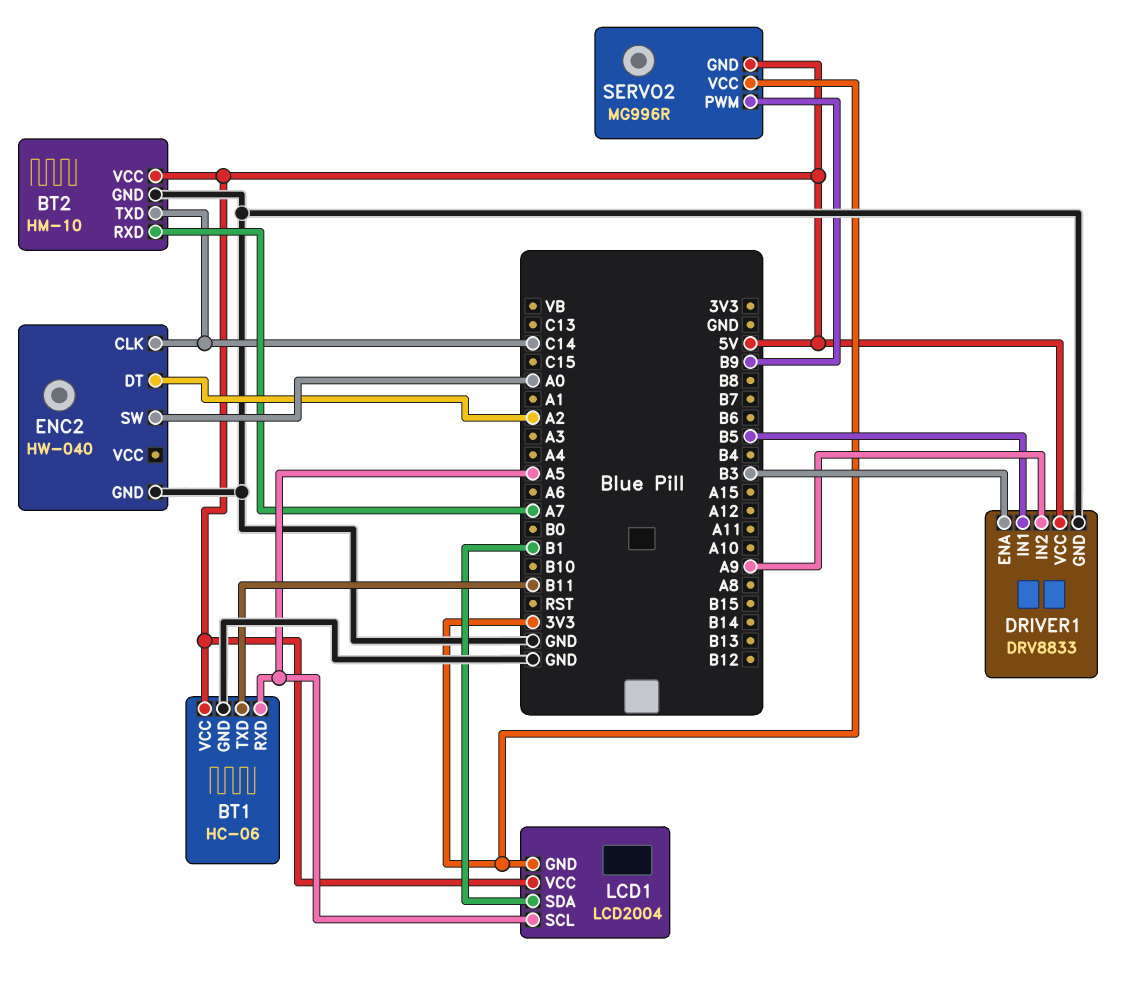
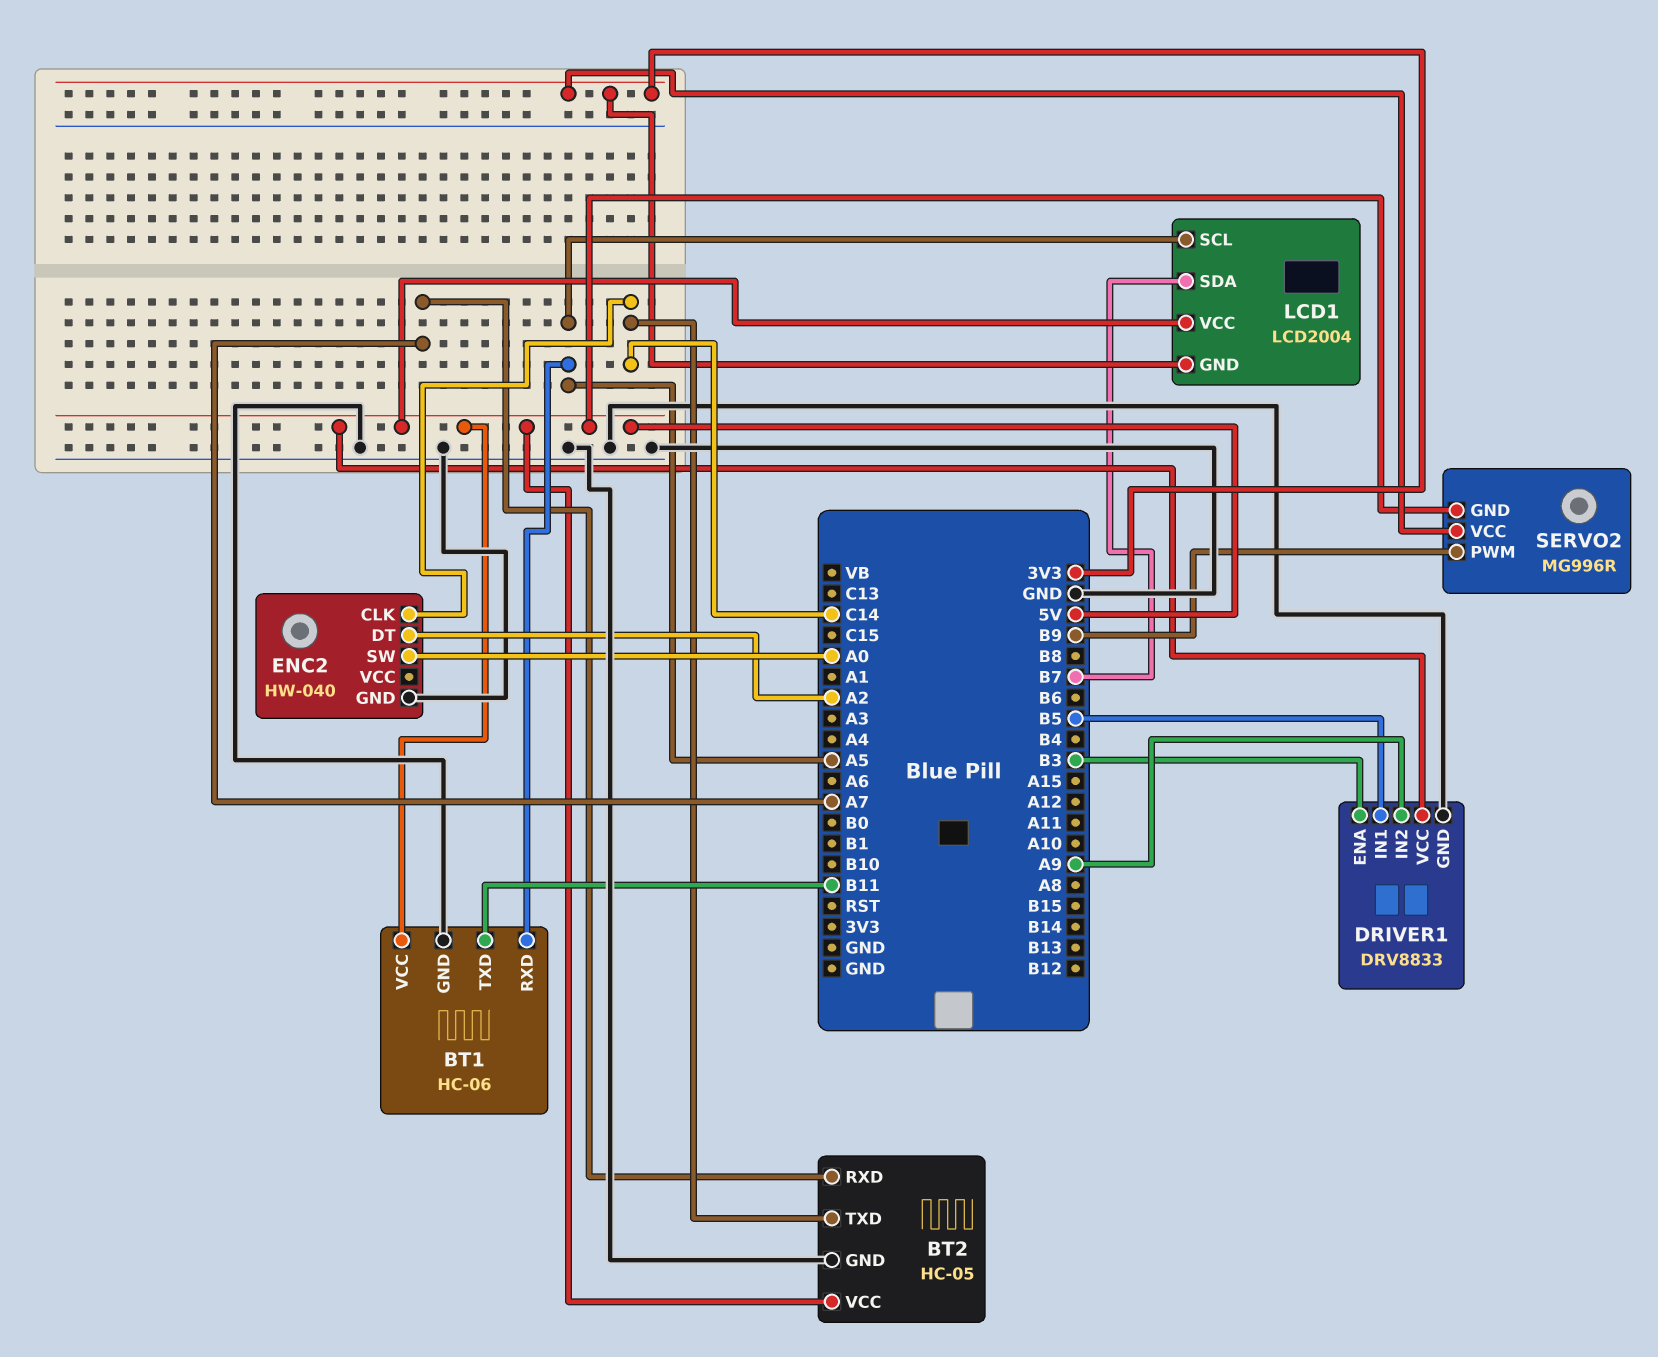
BT2: HM-10 -> HC-05
LCD1 pin SDA: B1 -> B7

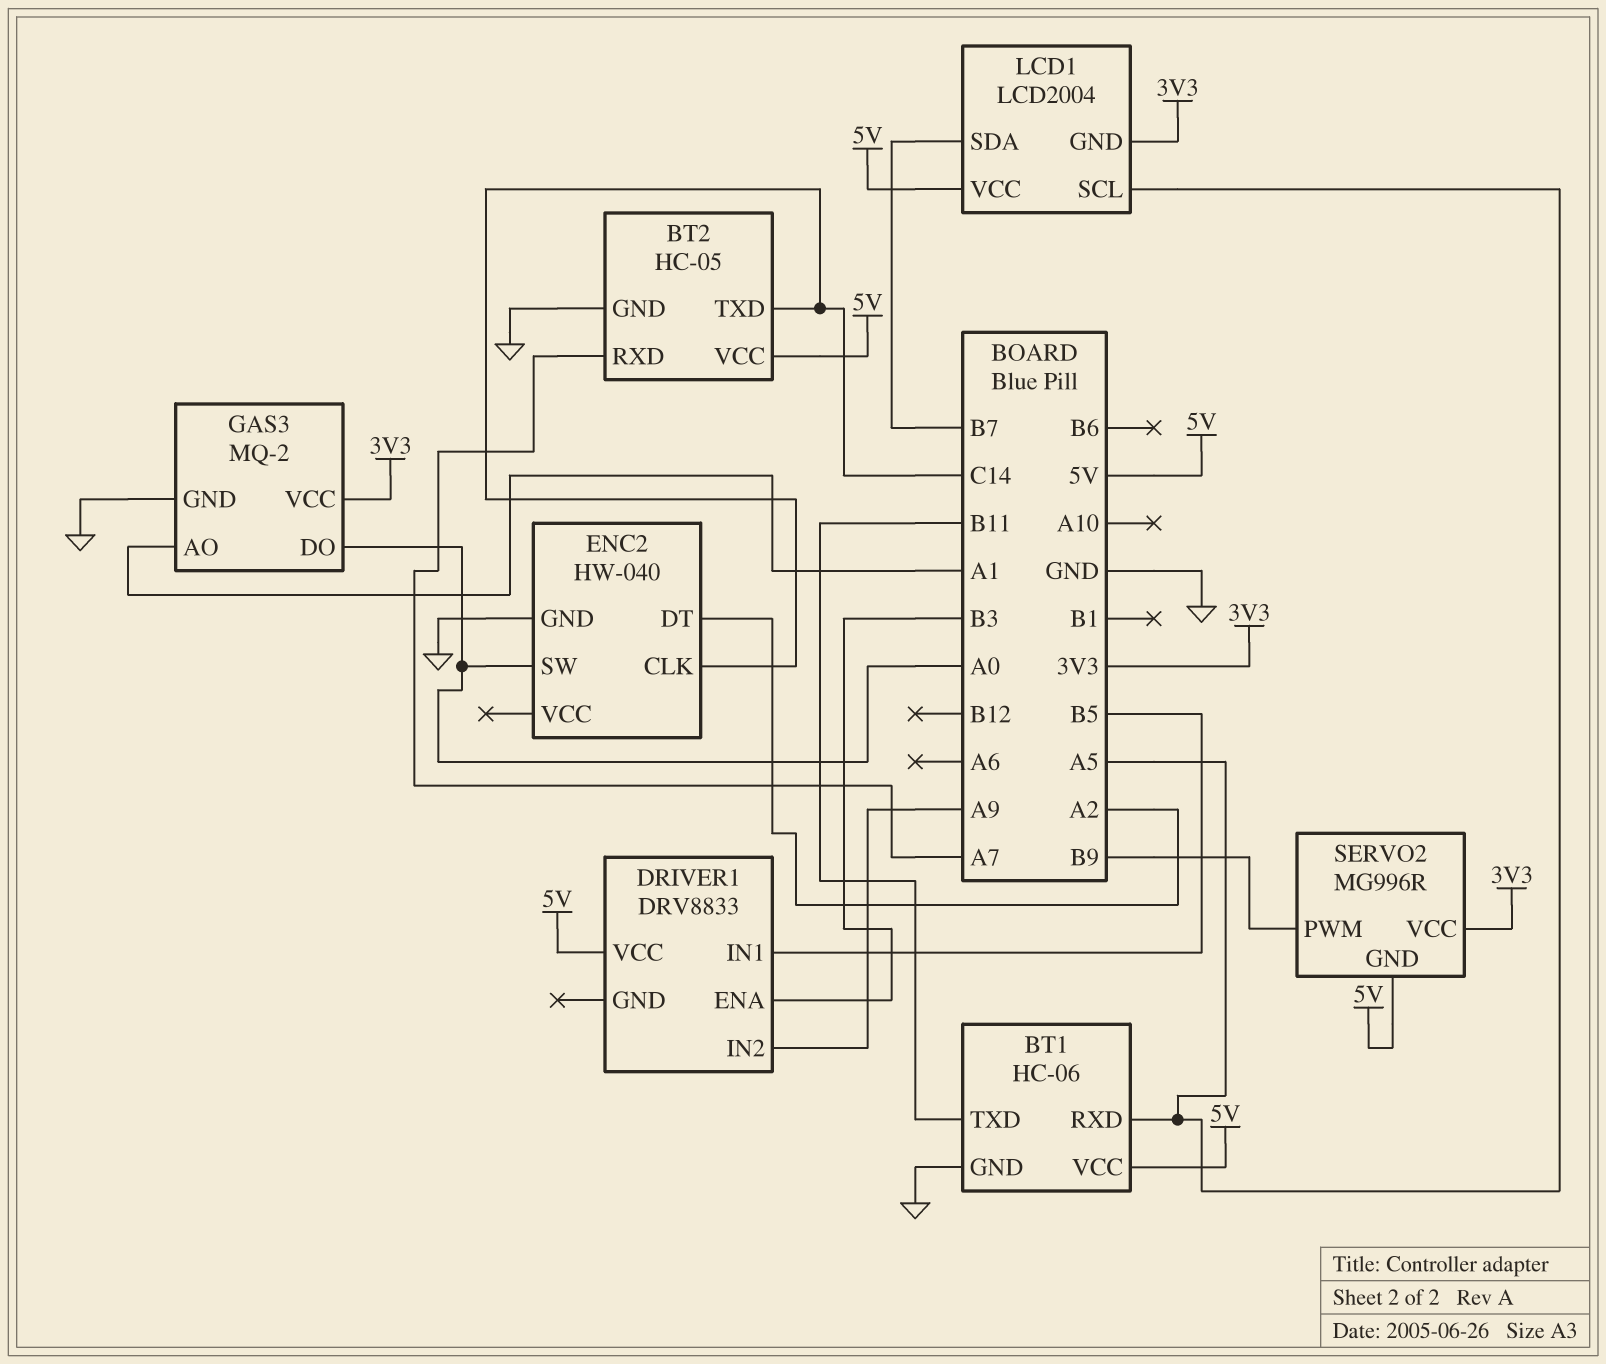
DRIVER1 pin GND: GND -> none
GAS3: none -> MQ-2
GAS3 pin AO: none -> A1
GAS3 pin DO: none -> A0
GAS3 pin GND: none -> GND
GAS3 pin VCC: none -> 3V3

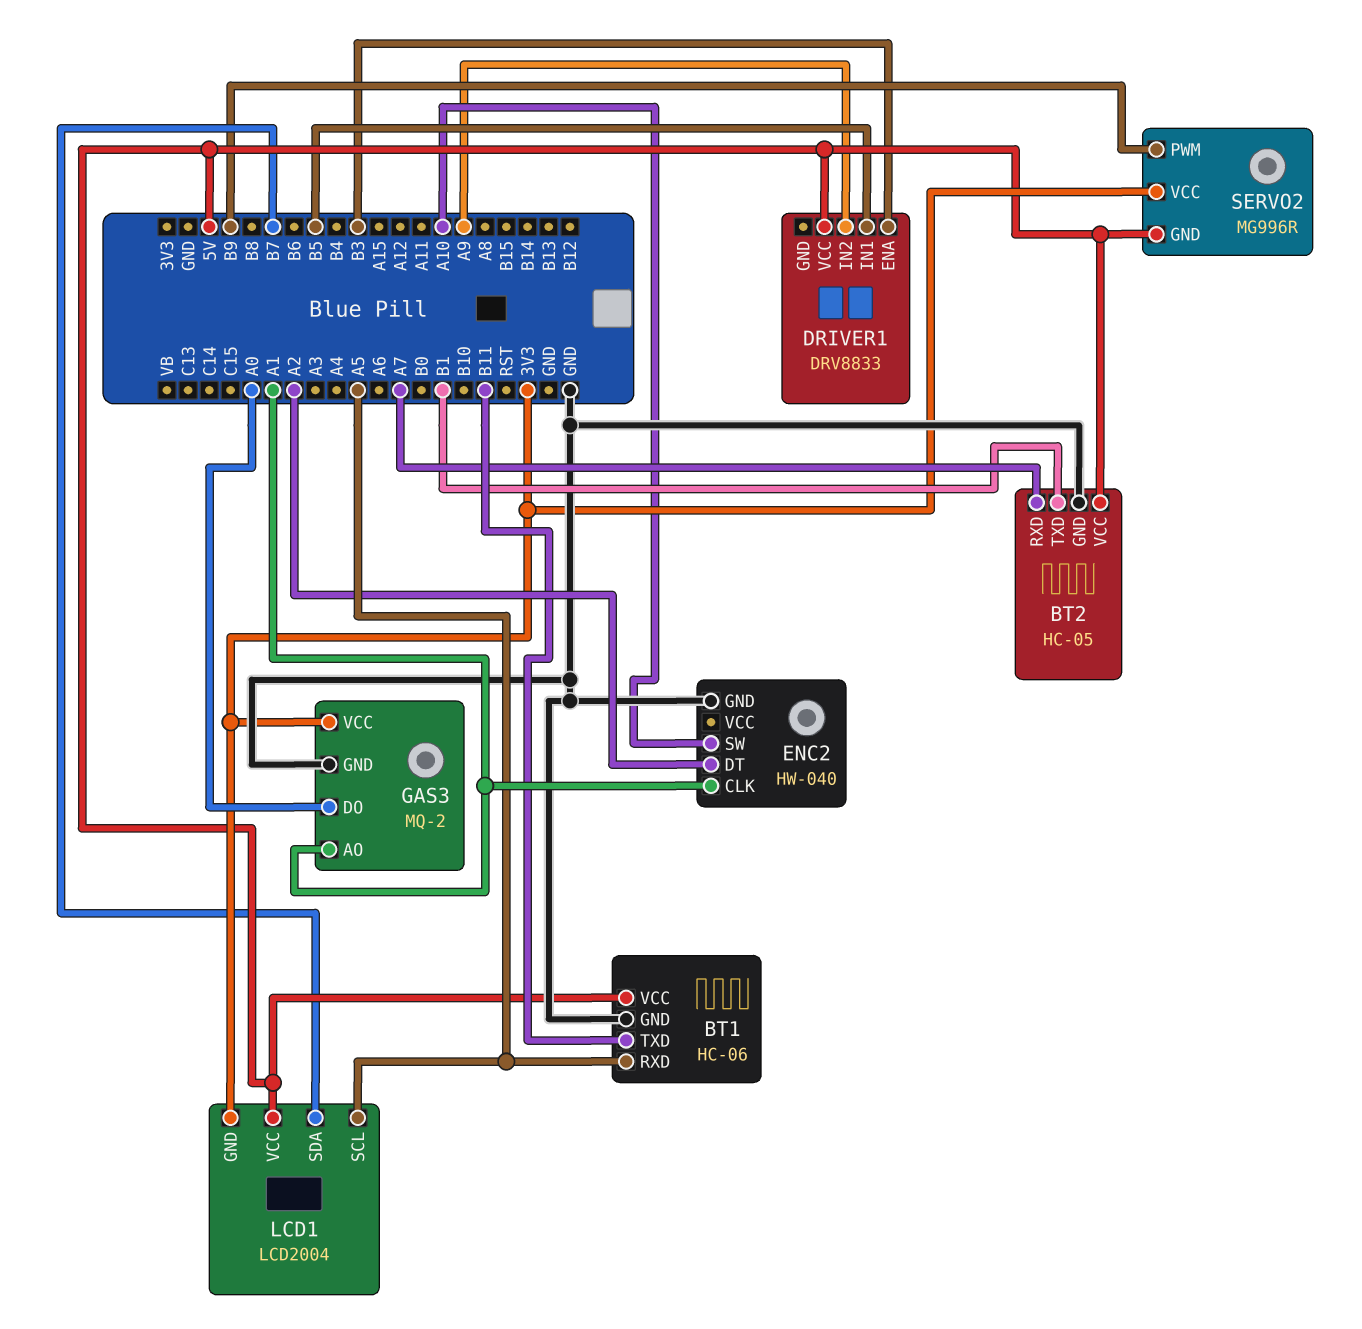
BT2 pin TXD: C14 -> B1
ENC2 pin CLK: C14 -> A1
ENC2 pin SW: A0 -> A10

